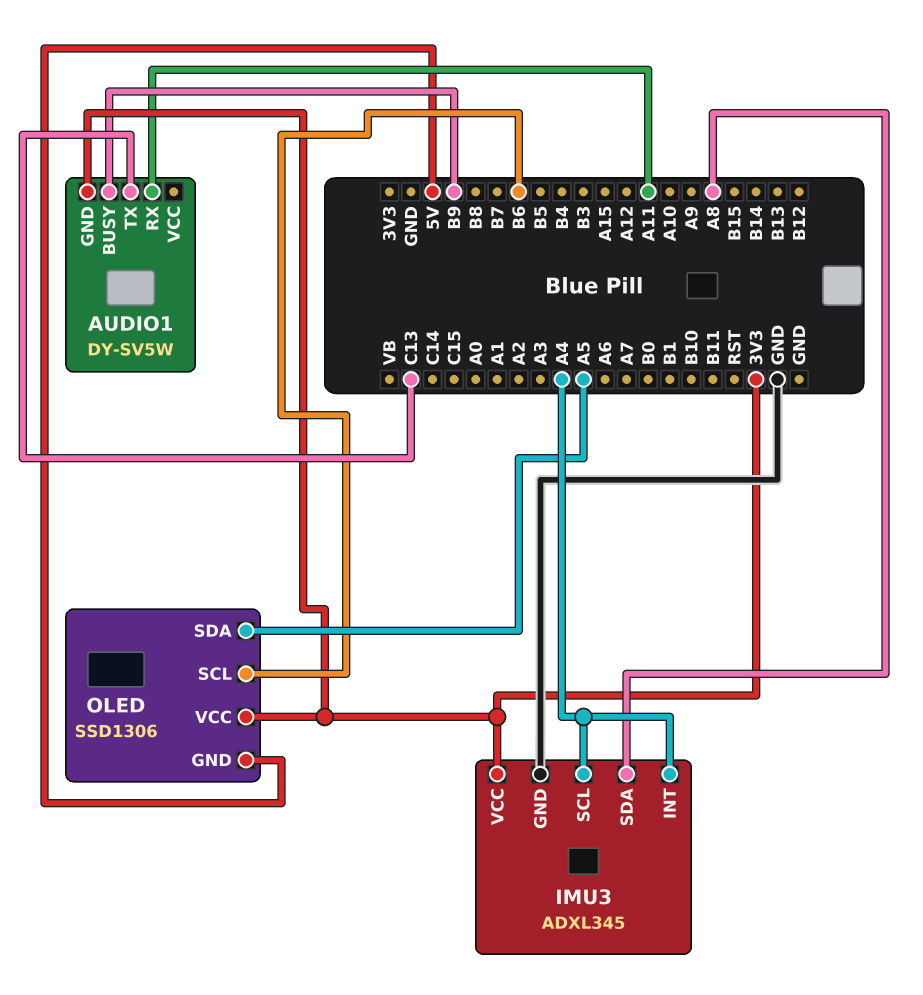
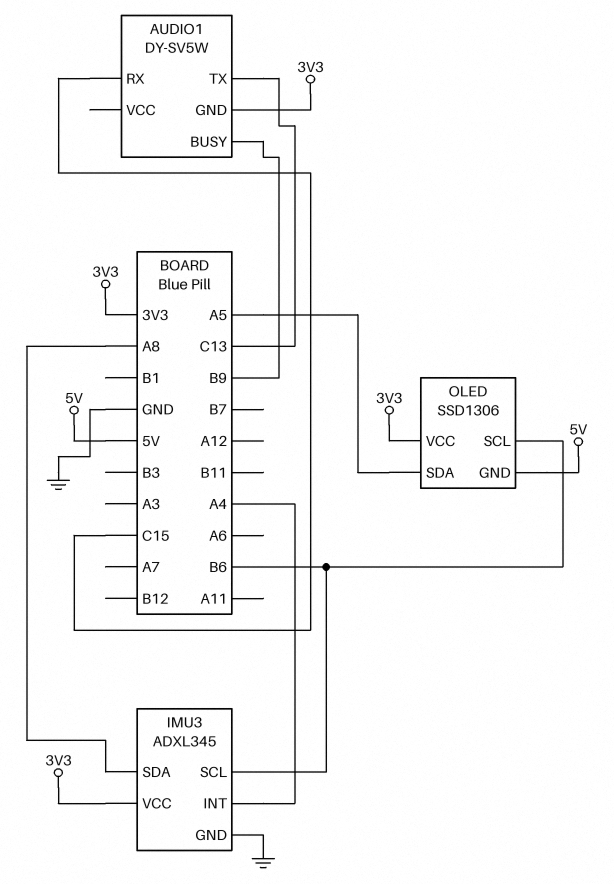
AUDIO1 pin RX: A11 -> C15
IMU3 pin SCL: A4 -> B6

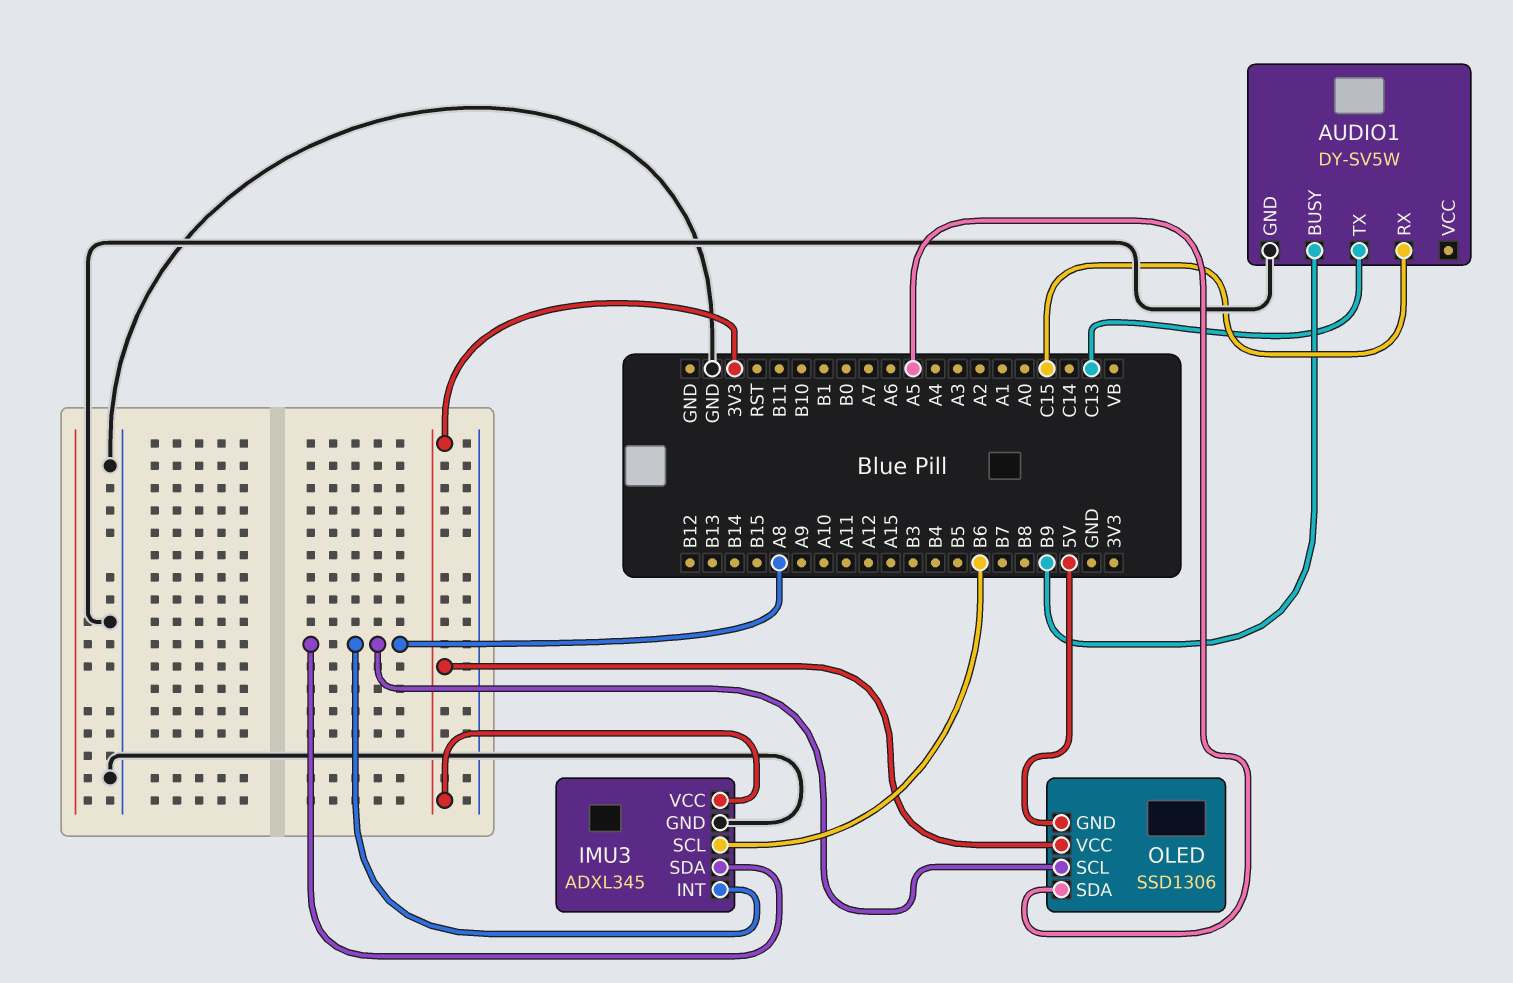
AUDIO1 pin GND: 3V3 -> GND
IMU3 pin INT: A4 -> A8
OLED pin SCL: B6 -> A8

